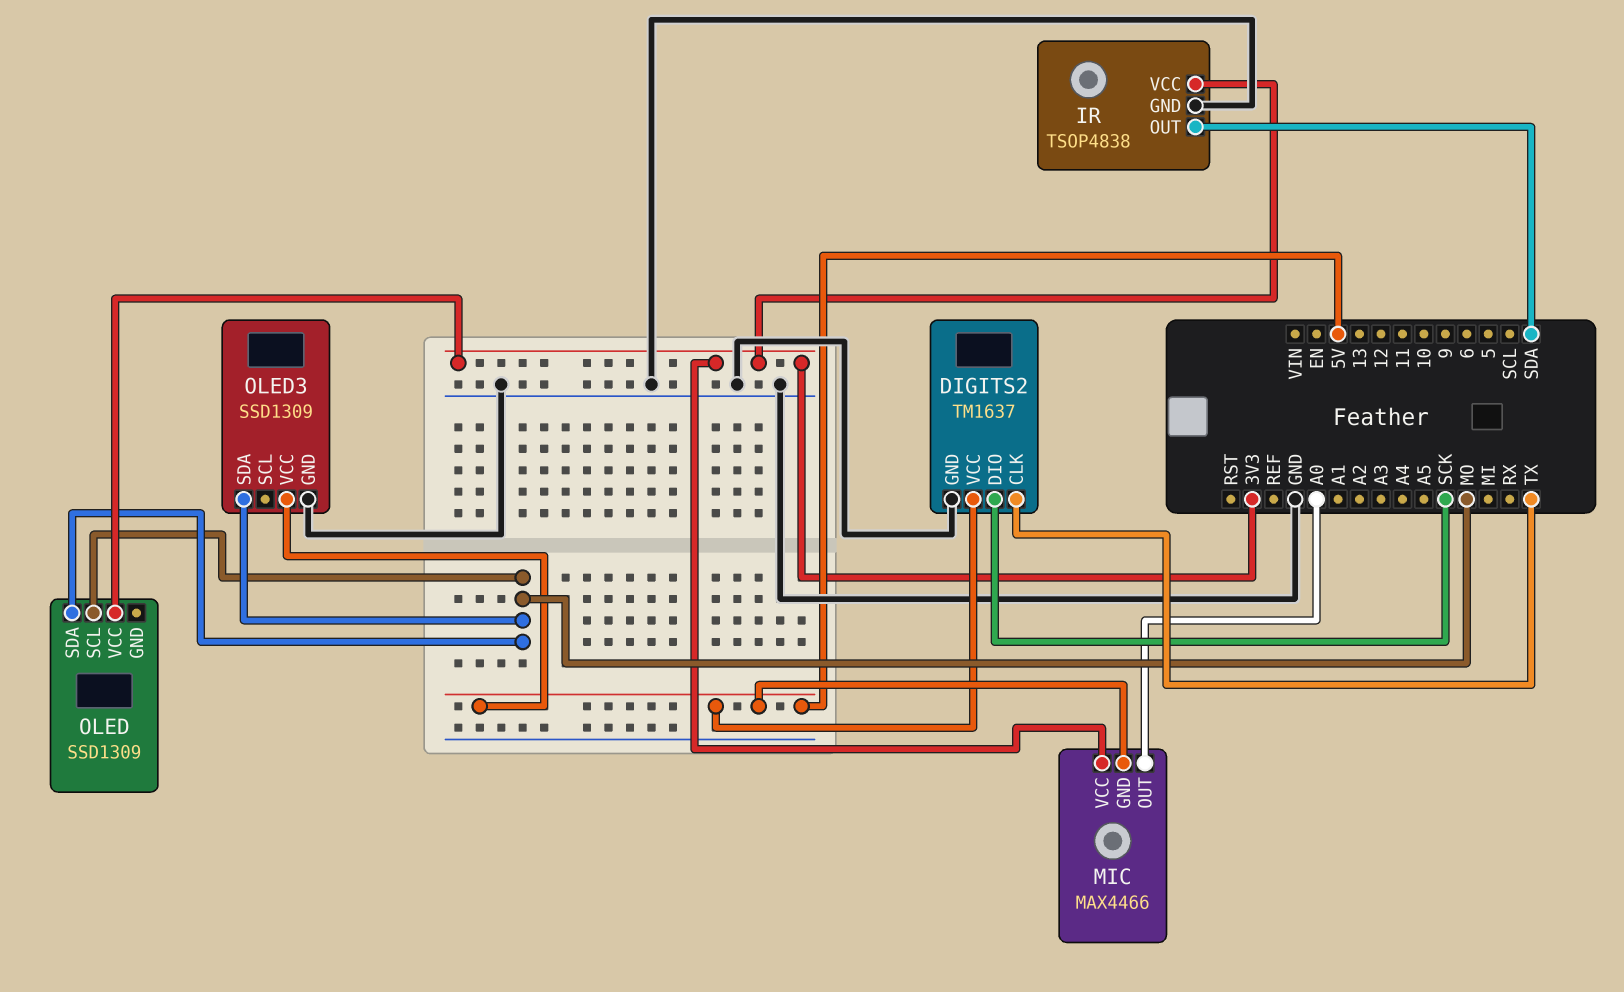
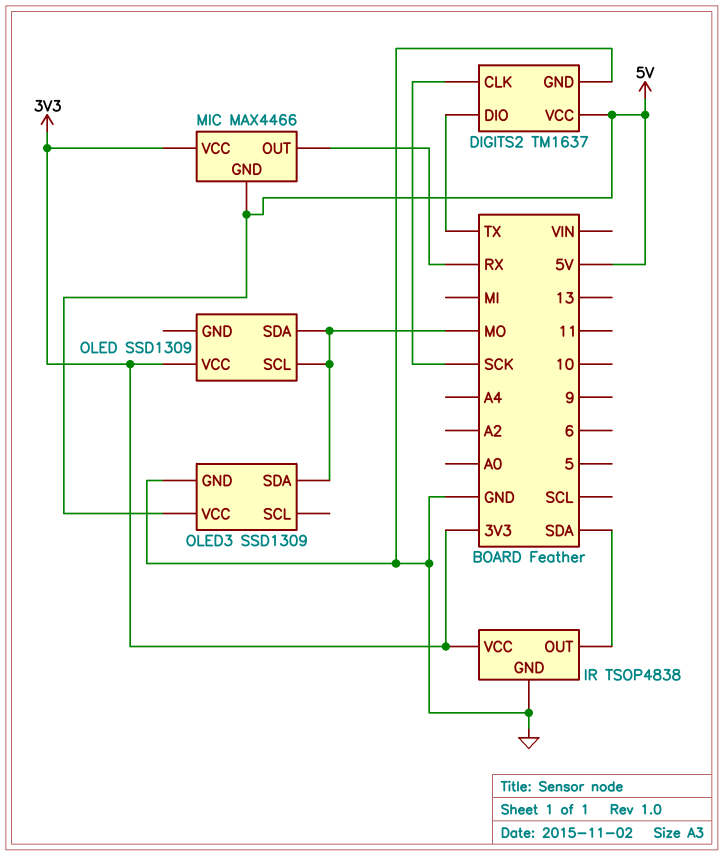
DIGITS2 pin CLK: TX -> SCK
DIGITS2 pin DIO: SCK -> TX
MIC pin OUT: A0 -> RX

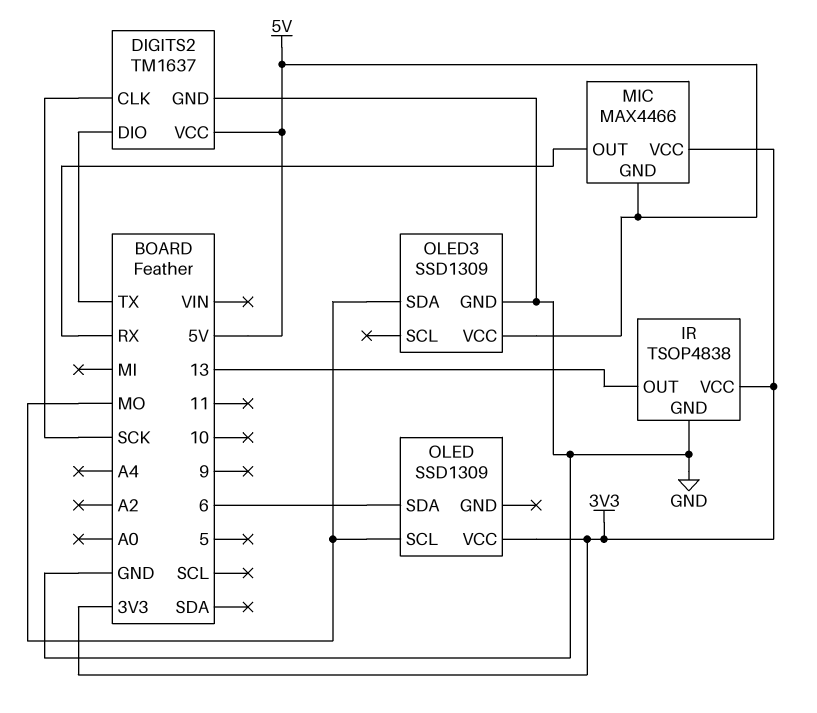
IR pin OUT: SDA -> 13
OLED pin SDA: MO -> 6

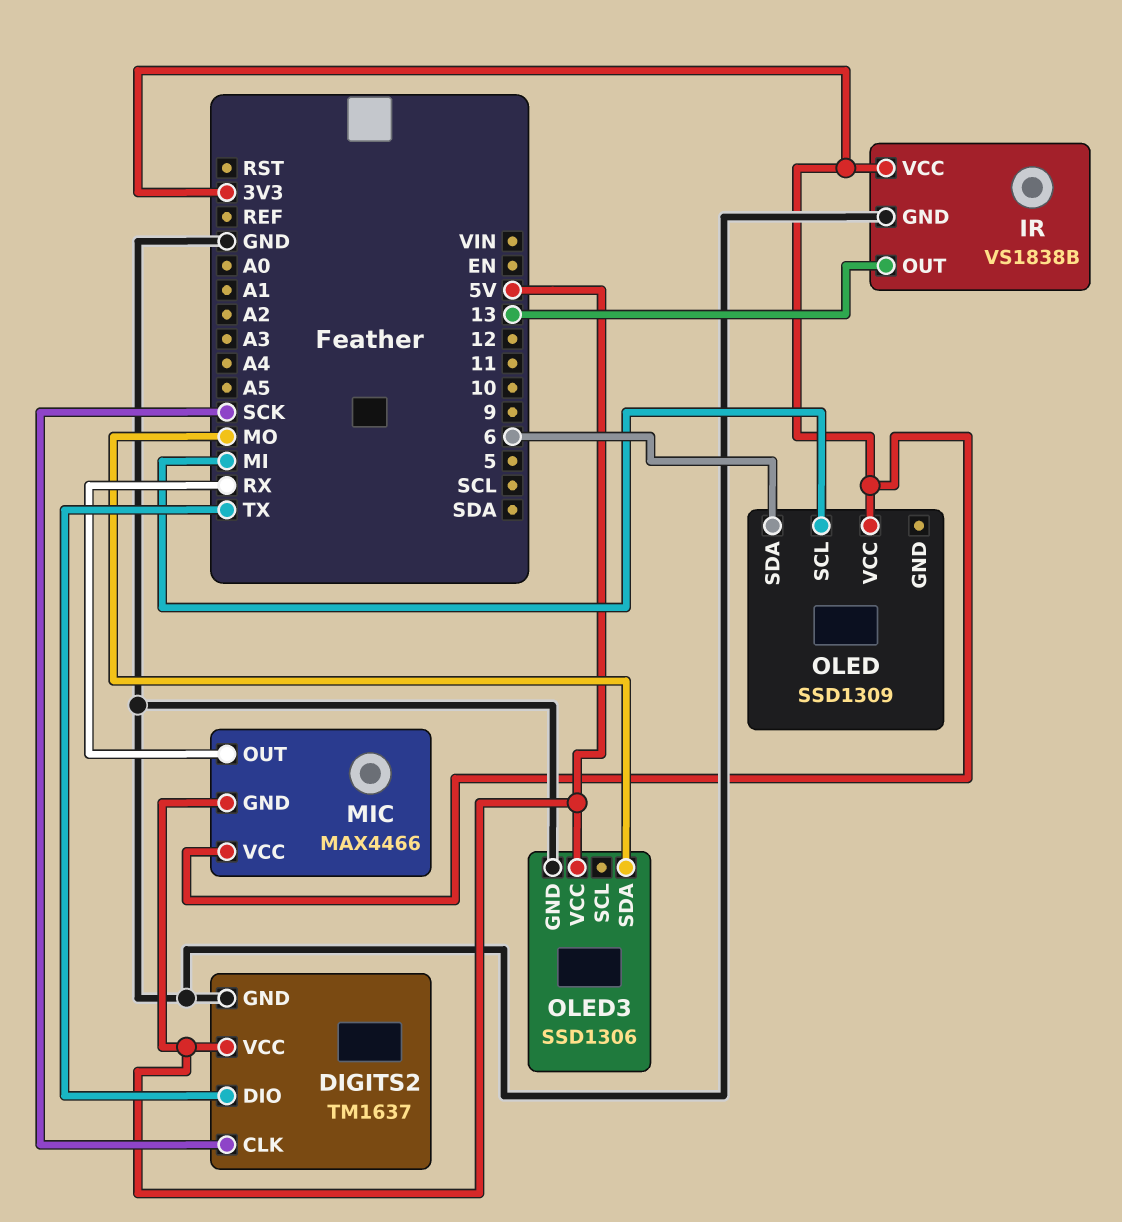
IR: TSOP4838 -> VS1838B
OLED pin SCL: MO -> MI
OLED3: SSD1309 -> SSD1306

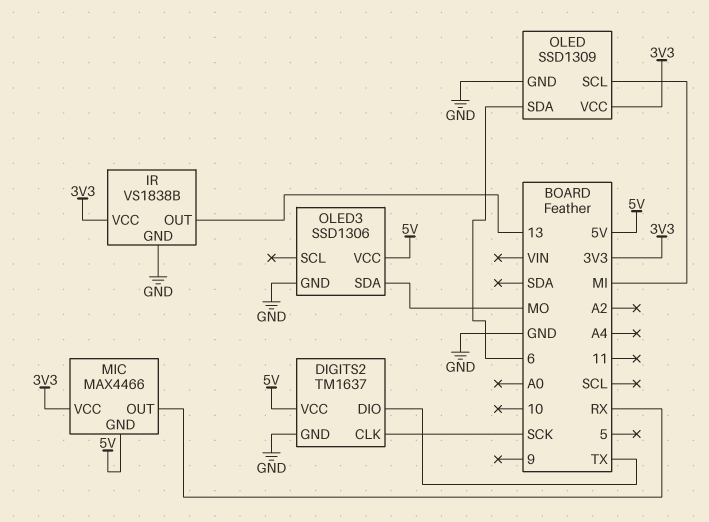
OLED pin GND: none -> GND

